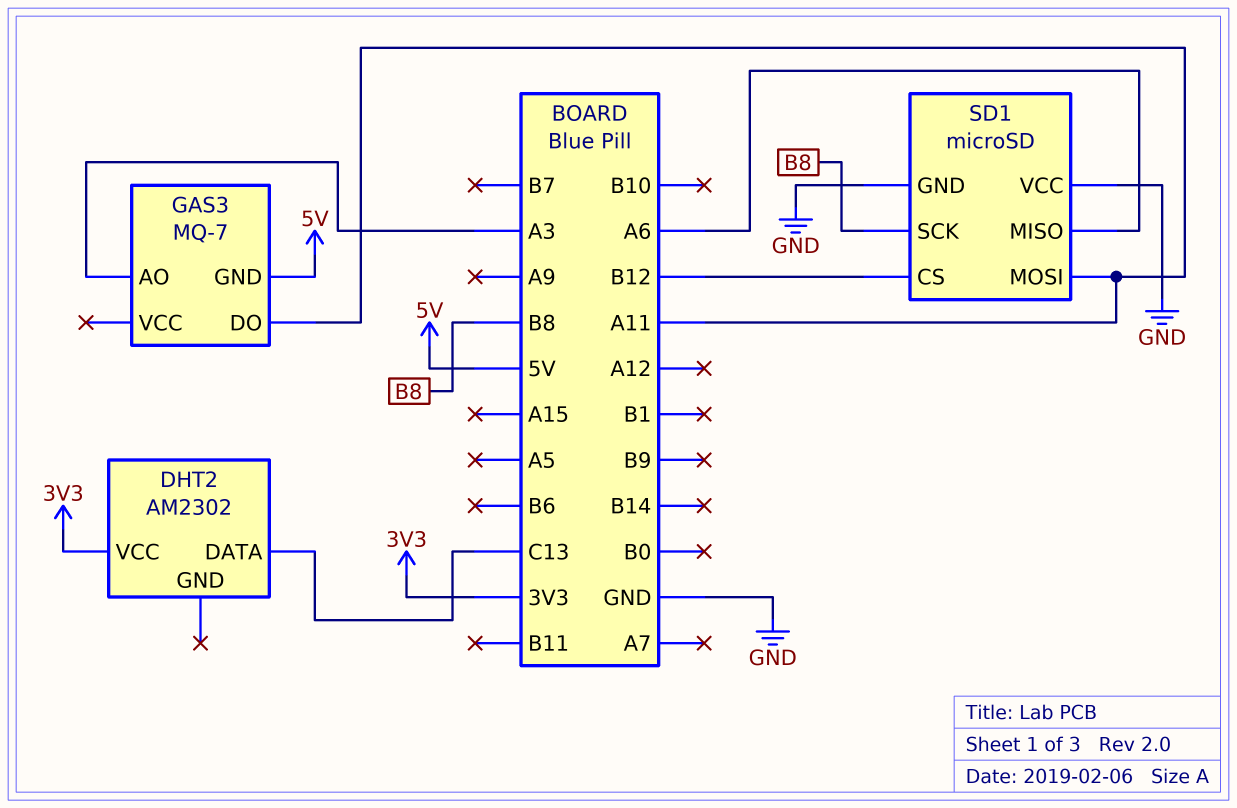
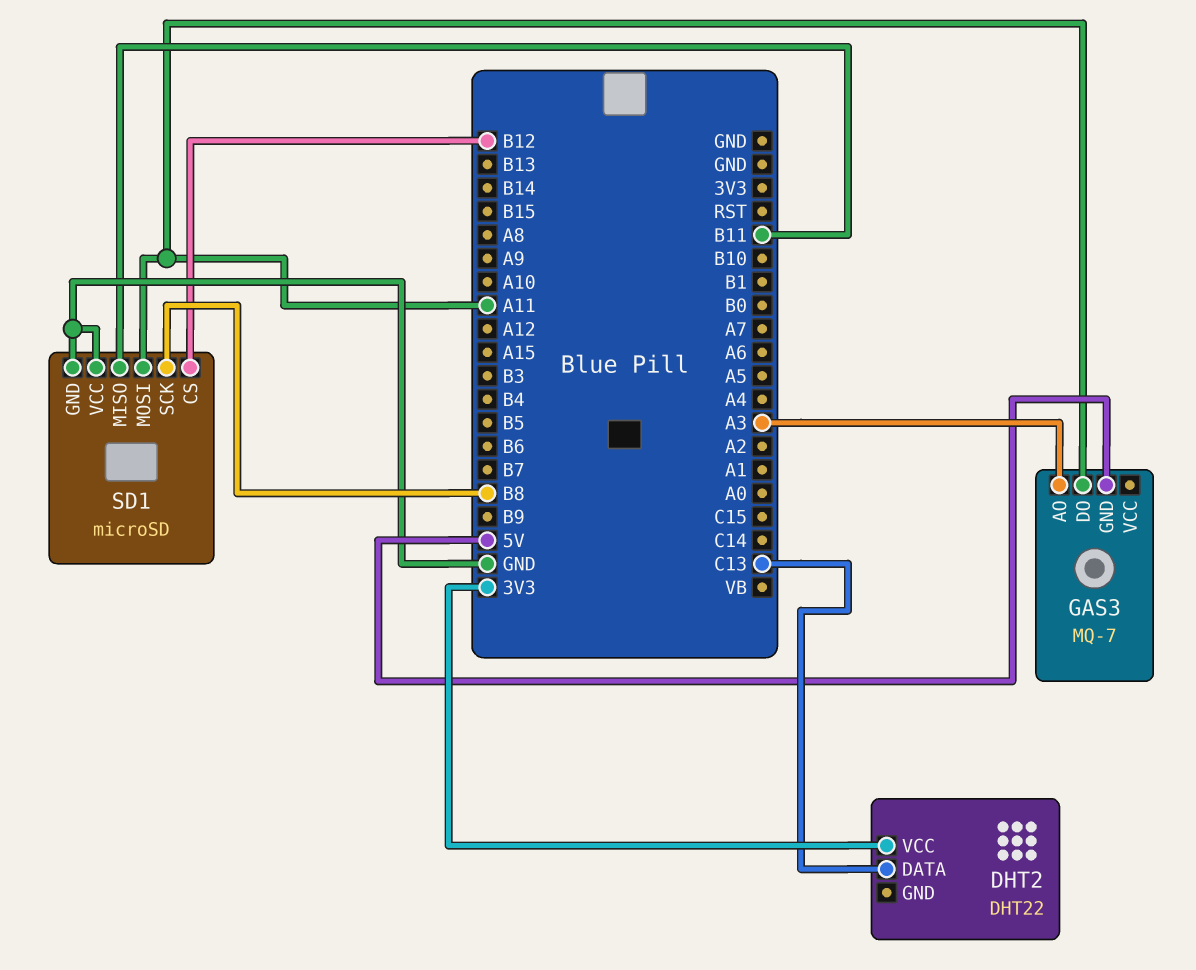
DHT2: AM2302 -> DHT22
SD1 pin MISO: A6 -> B11

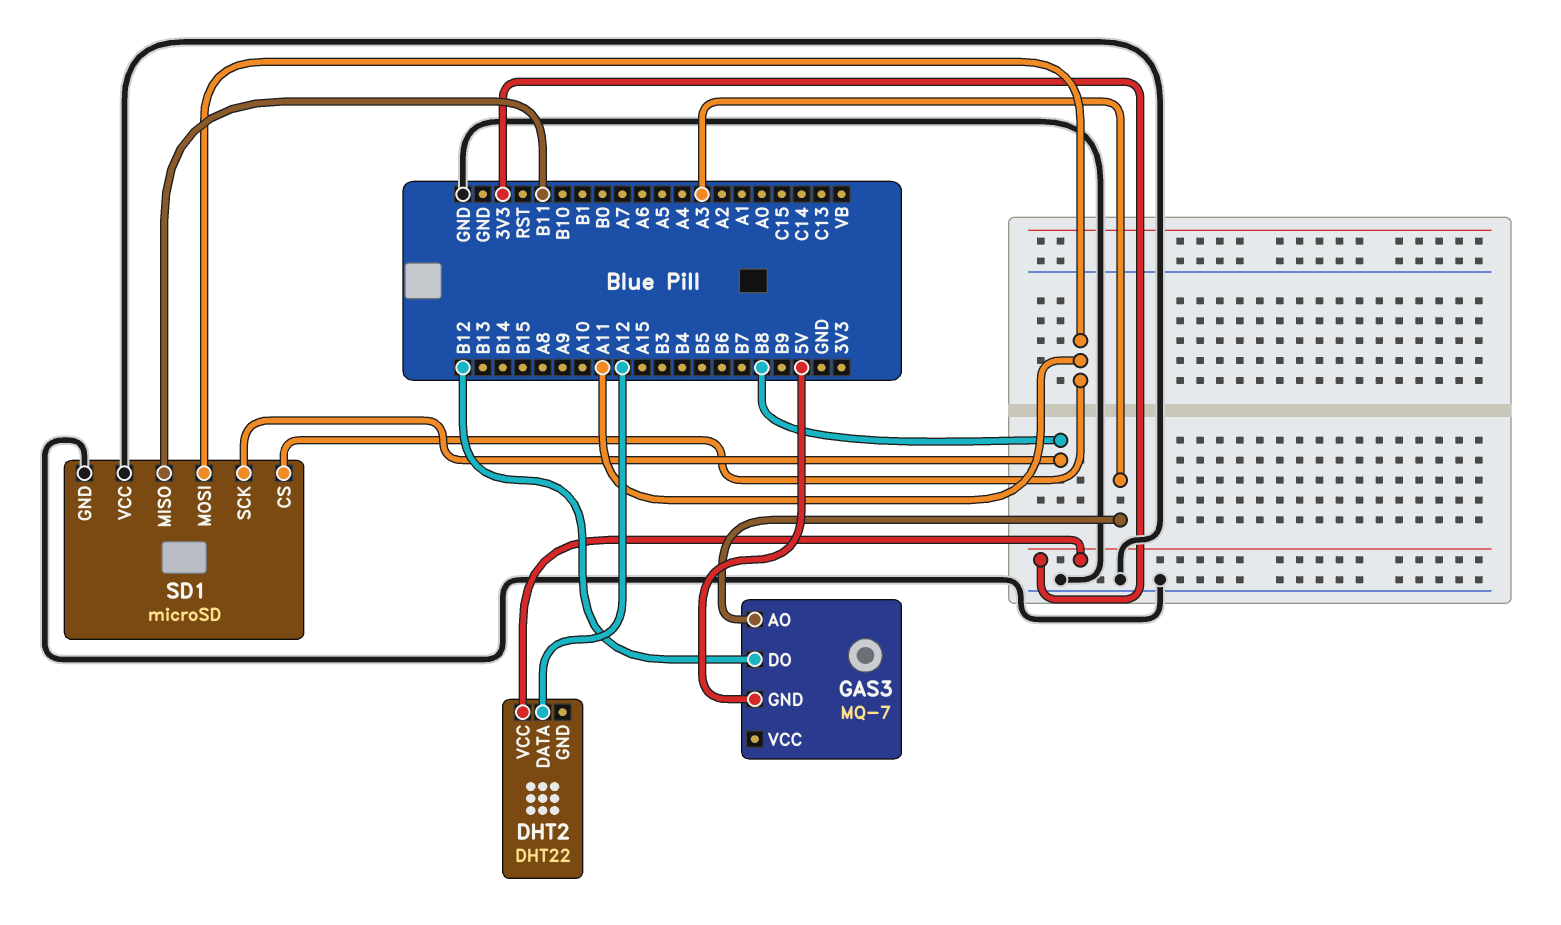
DHT2 pin DATA: C13 -> A12
GAS3 pin DO: A11 -> B12
SD1 pin CS: B12 -> A11

